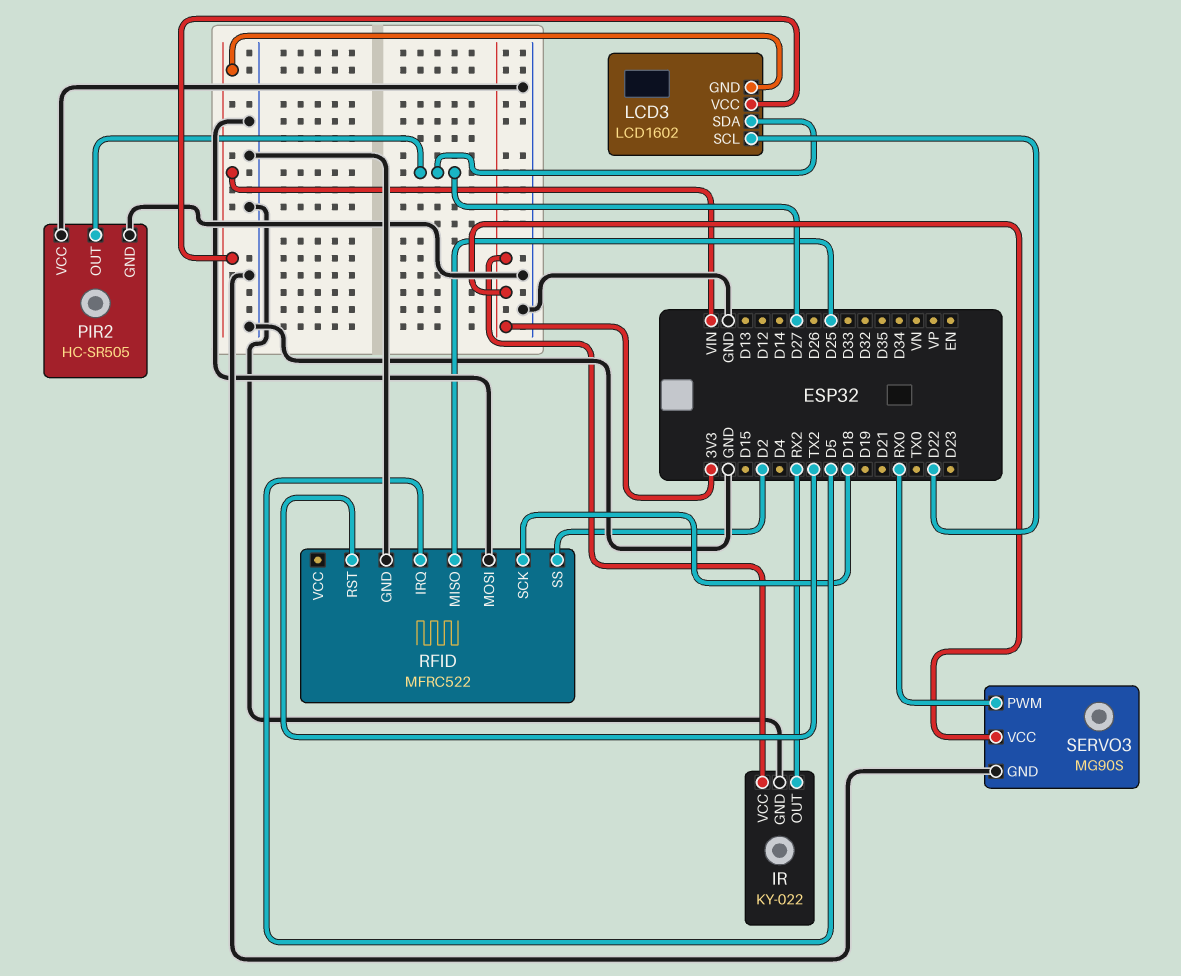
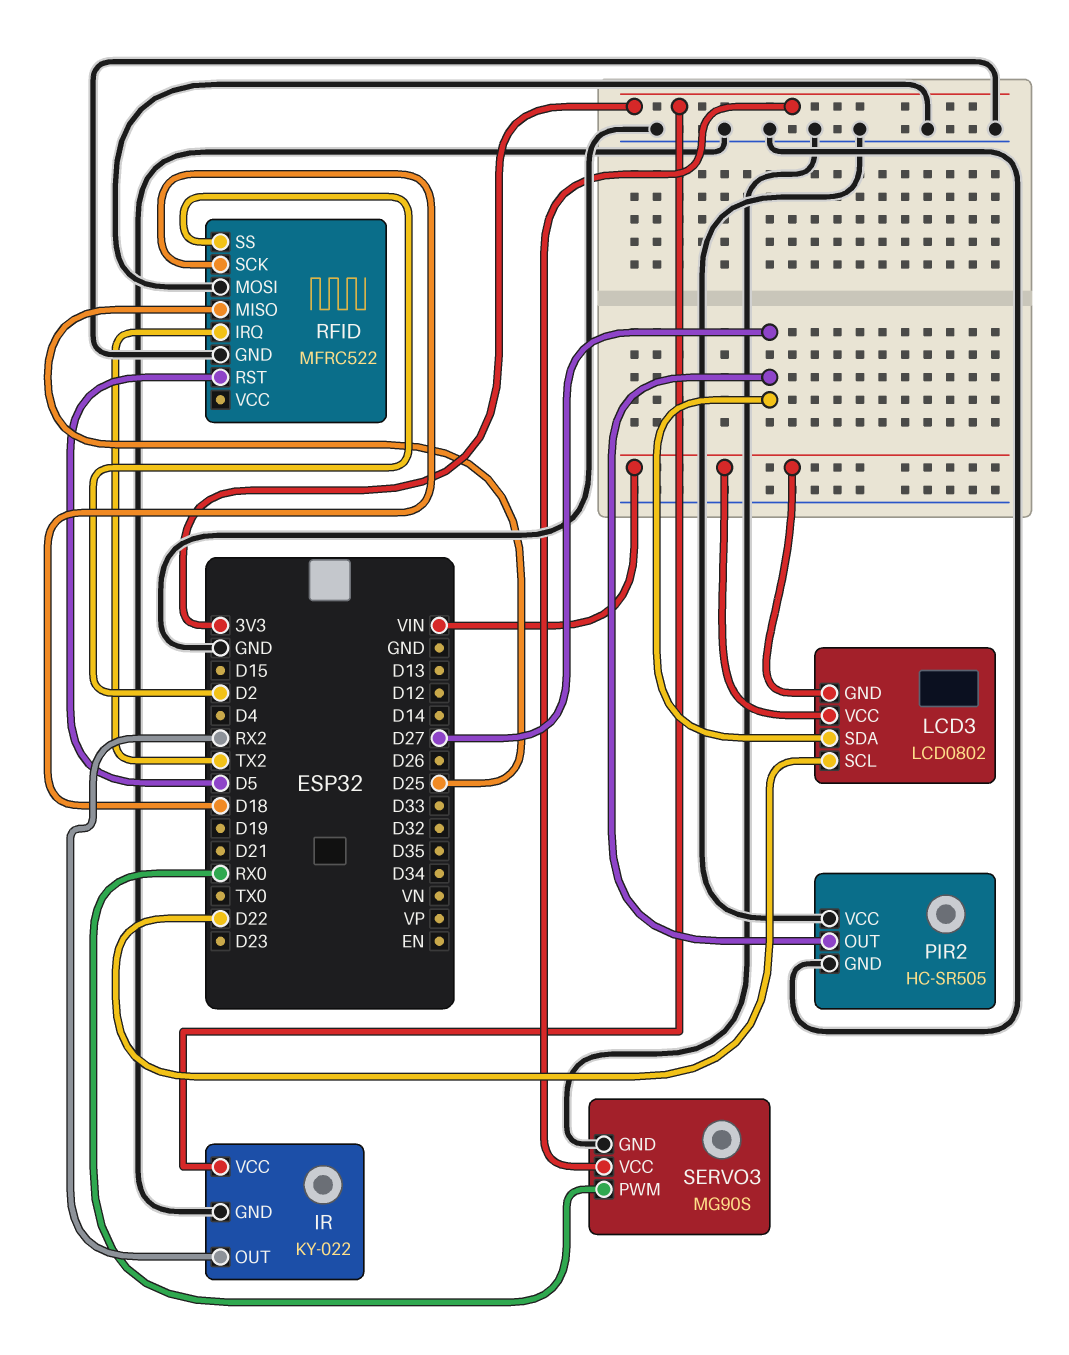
LCD3: LCD1602 -> LCD0802
RFID pin IRQ: D5 -> TX2
RFID pin RST: TX2 -> D5

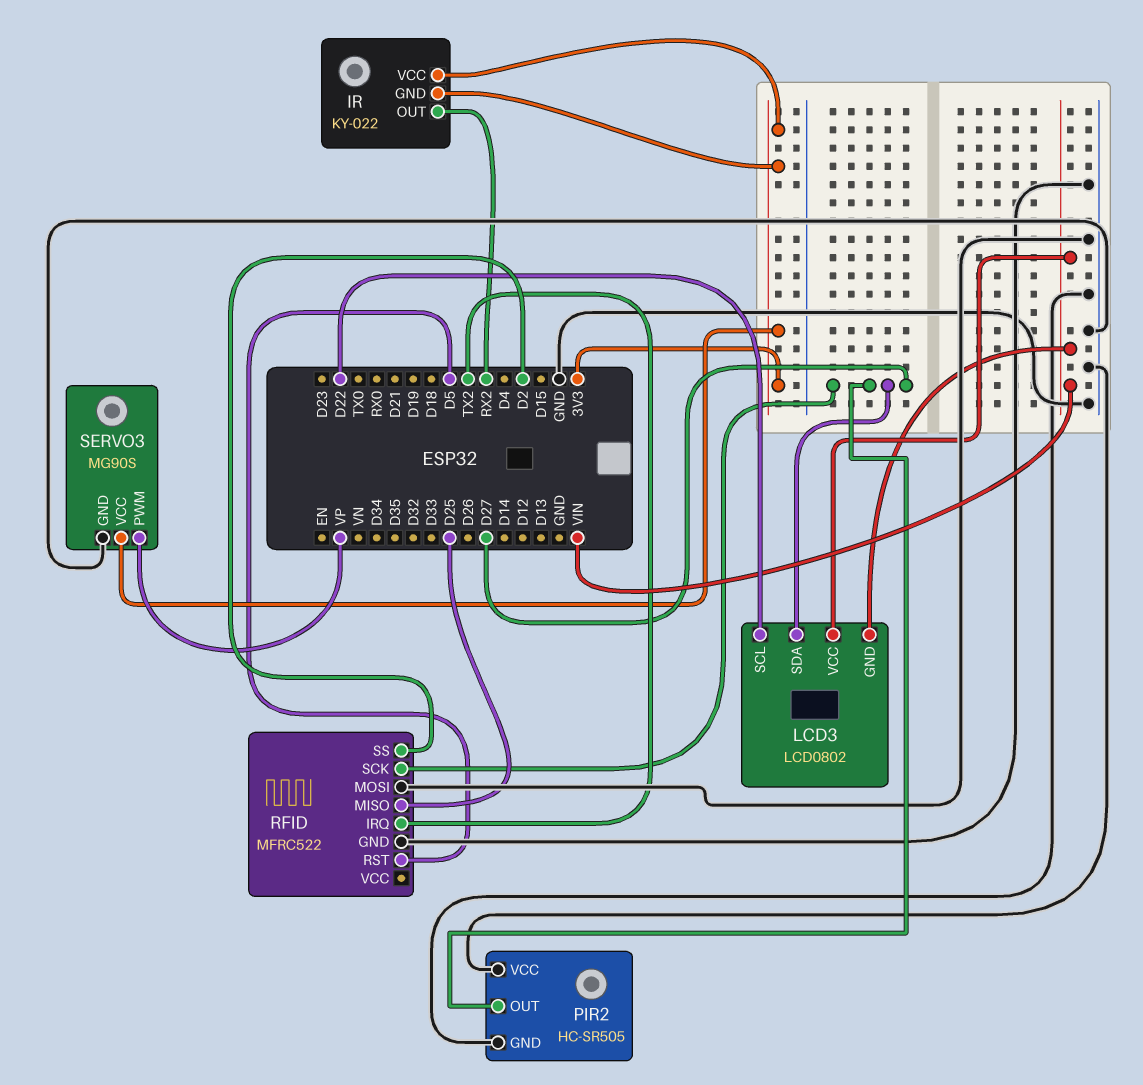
IR pin GND: GND -> 3V3
RFID pin SCK: D18 -> D27
SERVO3 pin PWM: RX0 -> VP

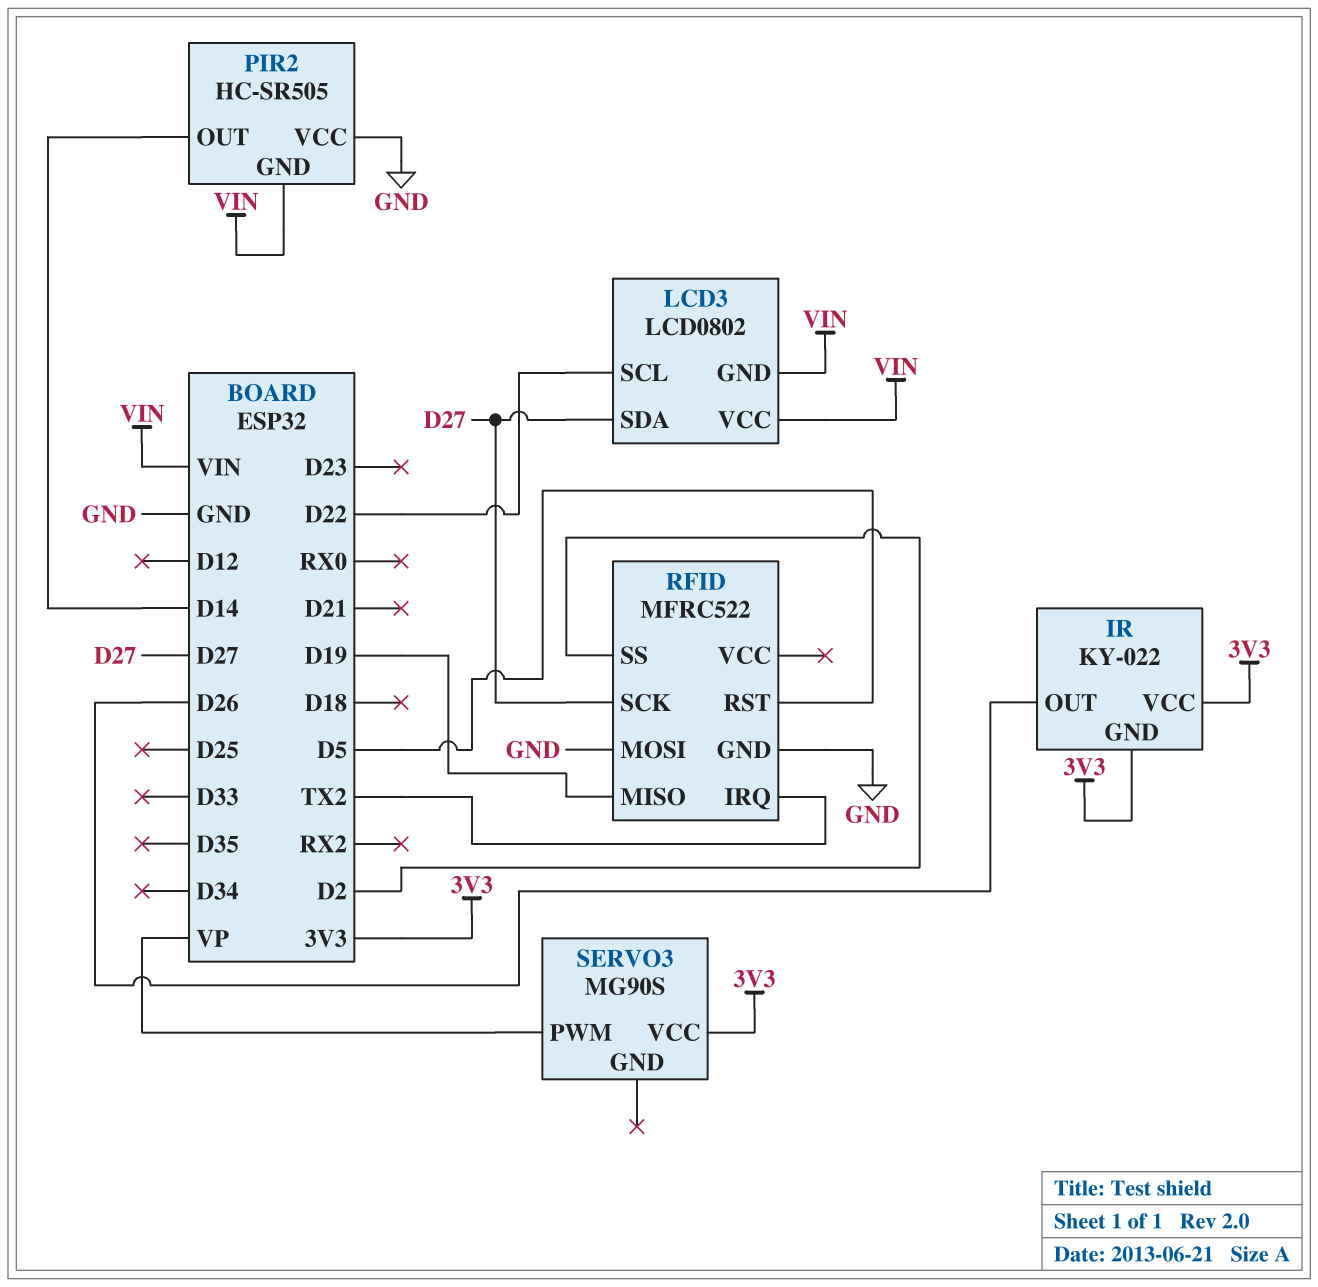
IR pin OUT: RX2 -> D26
PIR2 pin GND: GND -> VIN
PIR2 pin OUT: D27 -> D14
RFID pin MISO: D25 -> D19
SERVO3 pin GND: GND -> none

